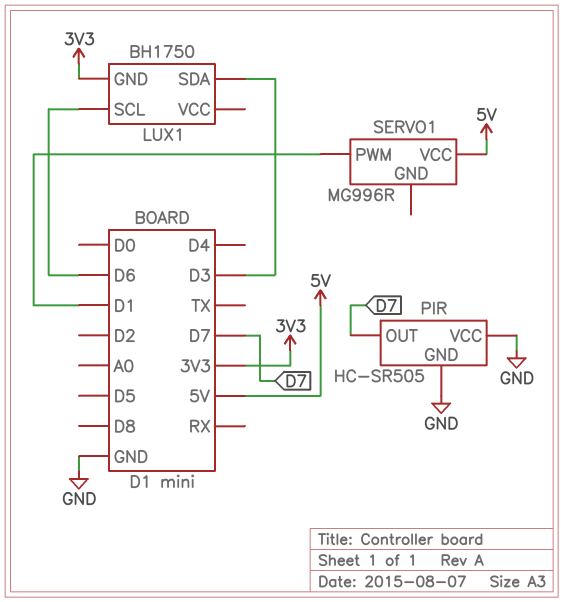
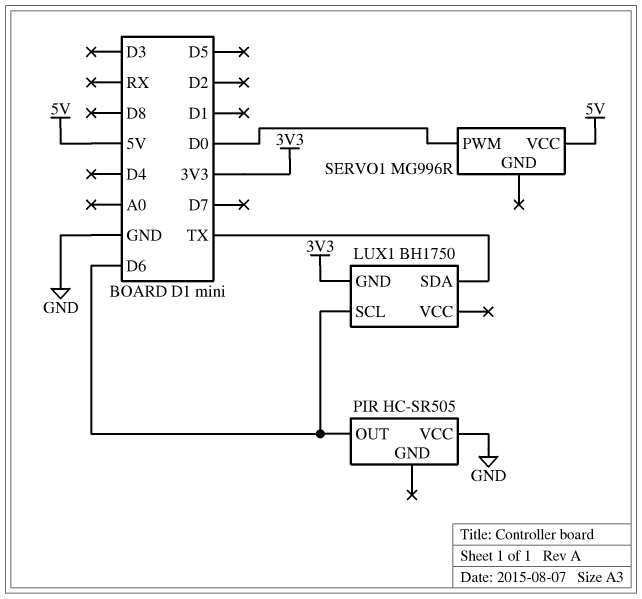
LUX1 pin SDA: D3 -> TX
PIR pin GND: GND -> none
PIR pin OUT: D7 -> D6
SERVO1 pin PWM: D1 -> D0

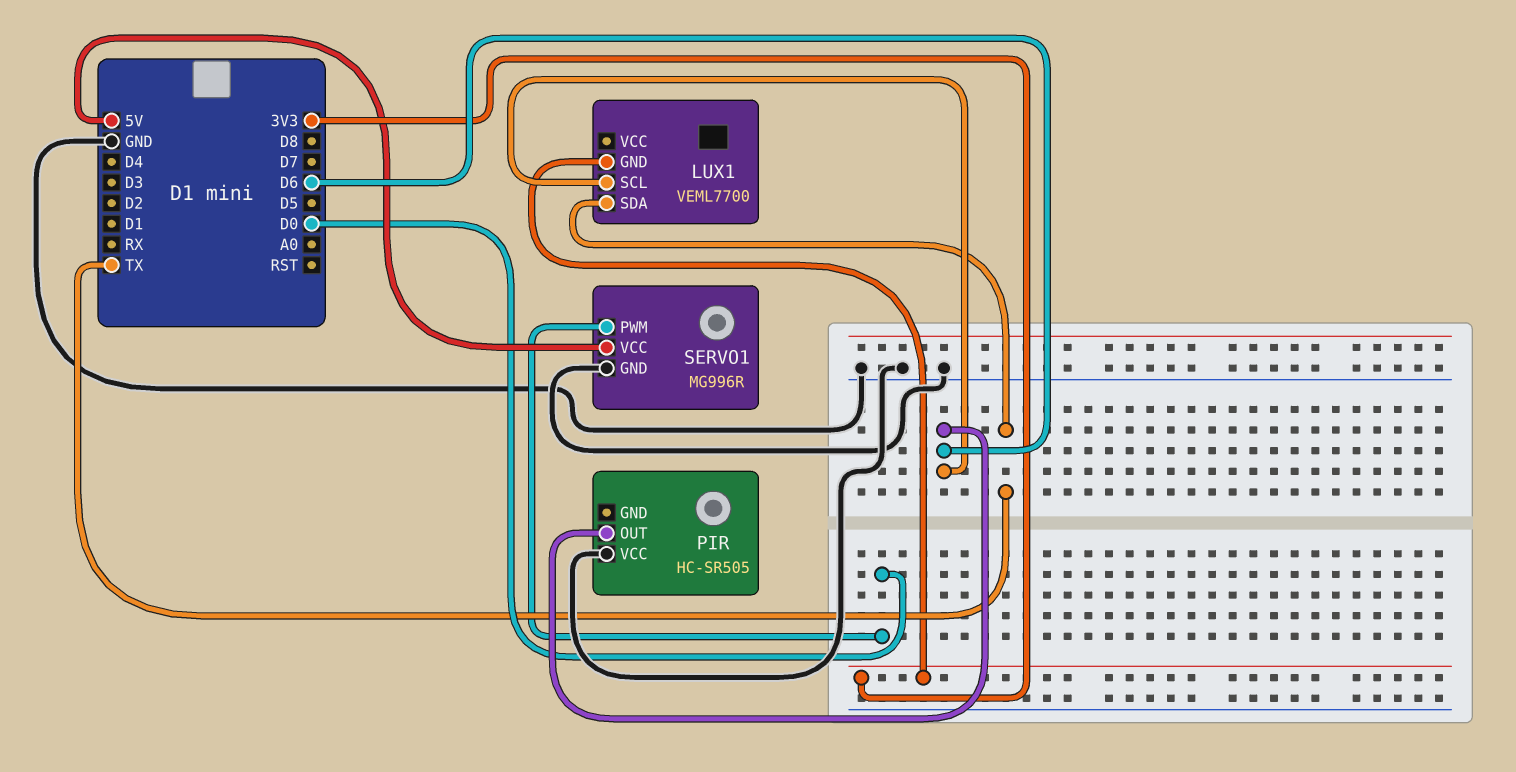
LUX1: BH1750 -> VEML7700
SERVO1 pin GND: none -> GND

